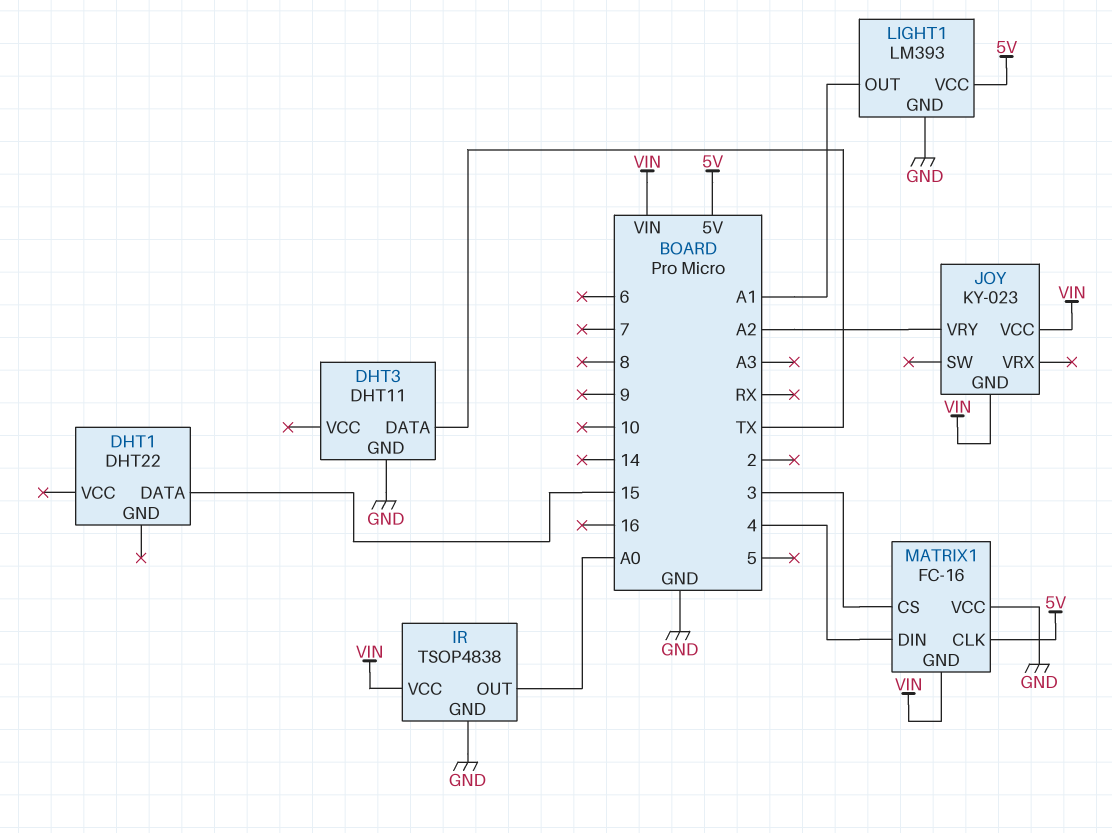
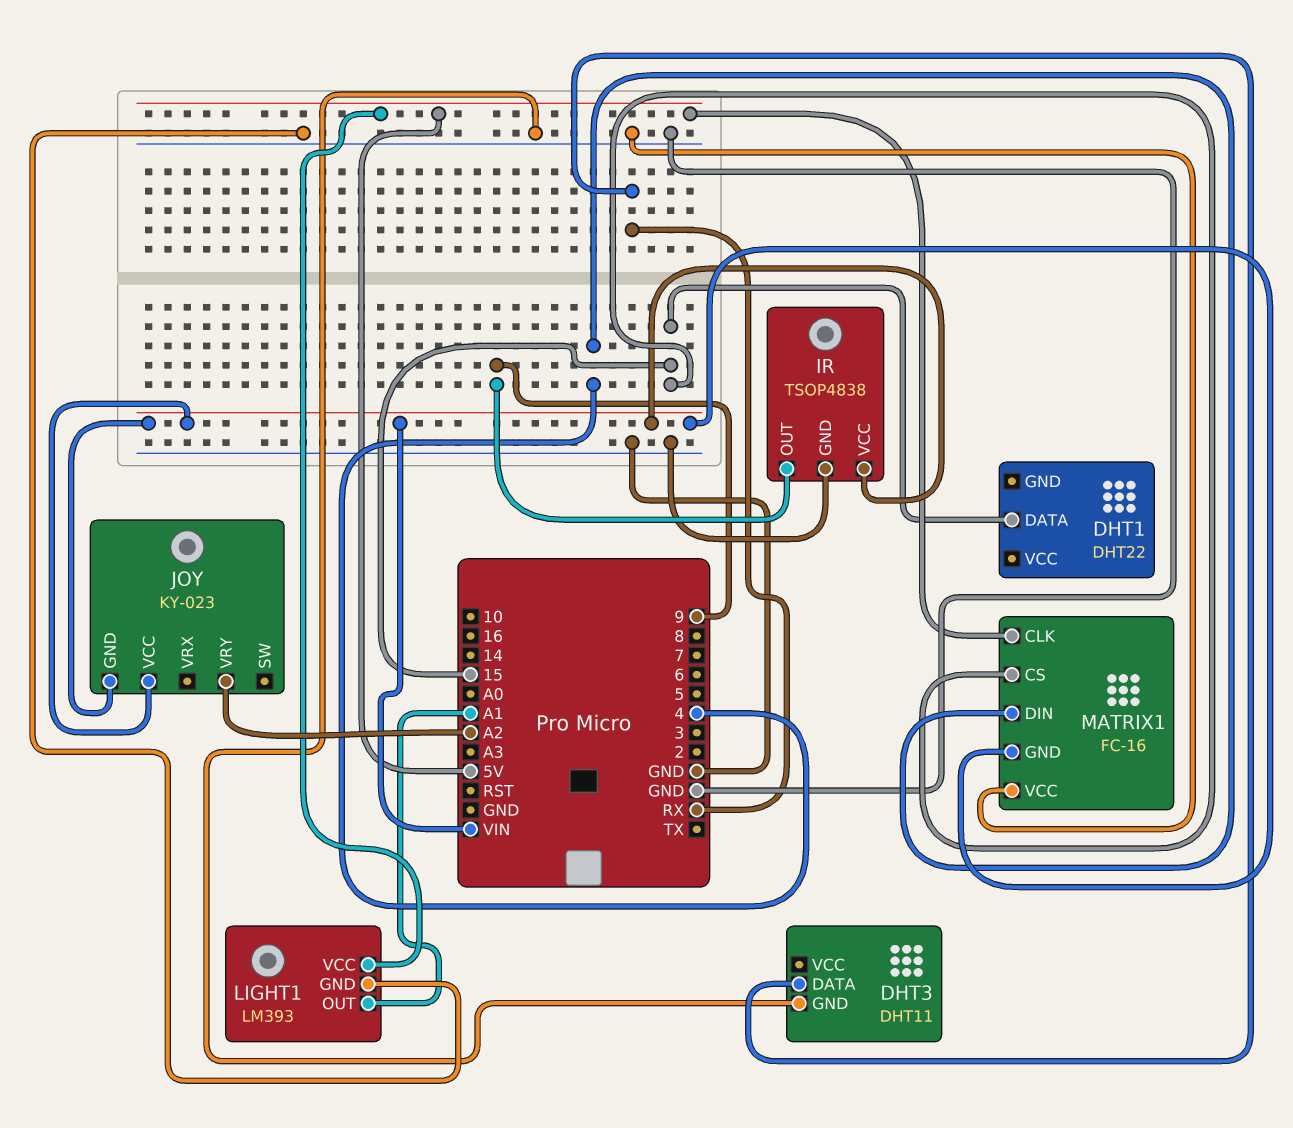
DHT3 pin DATA: TX -> RX
IR pin OUT: A0 -> 9
MATRIX1 pin CS: 3 -> 15

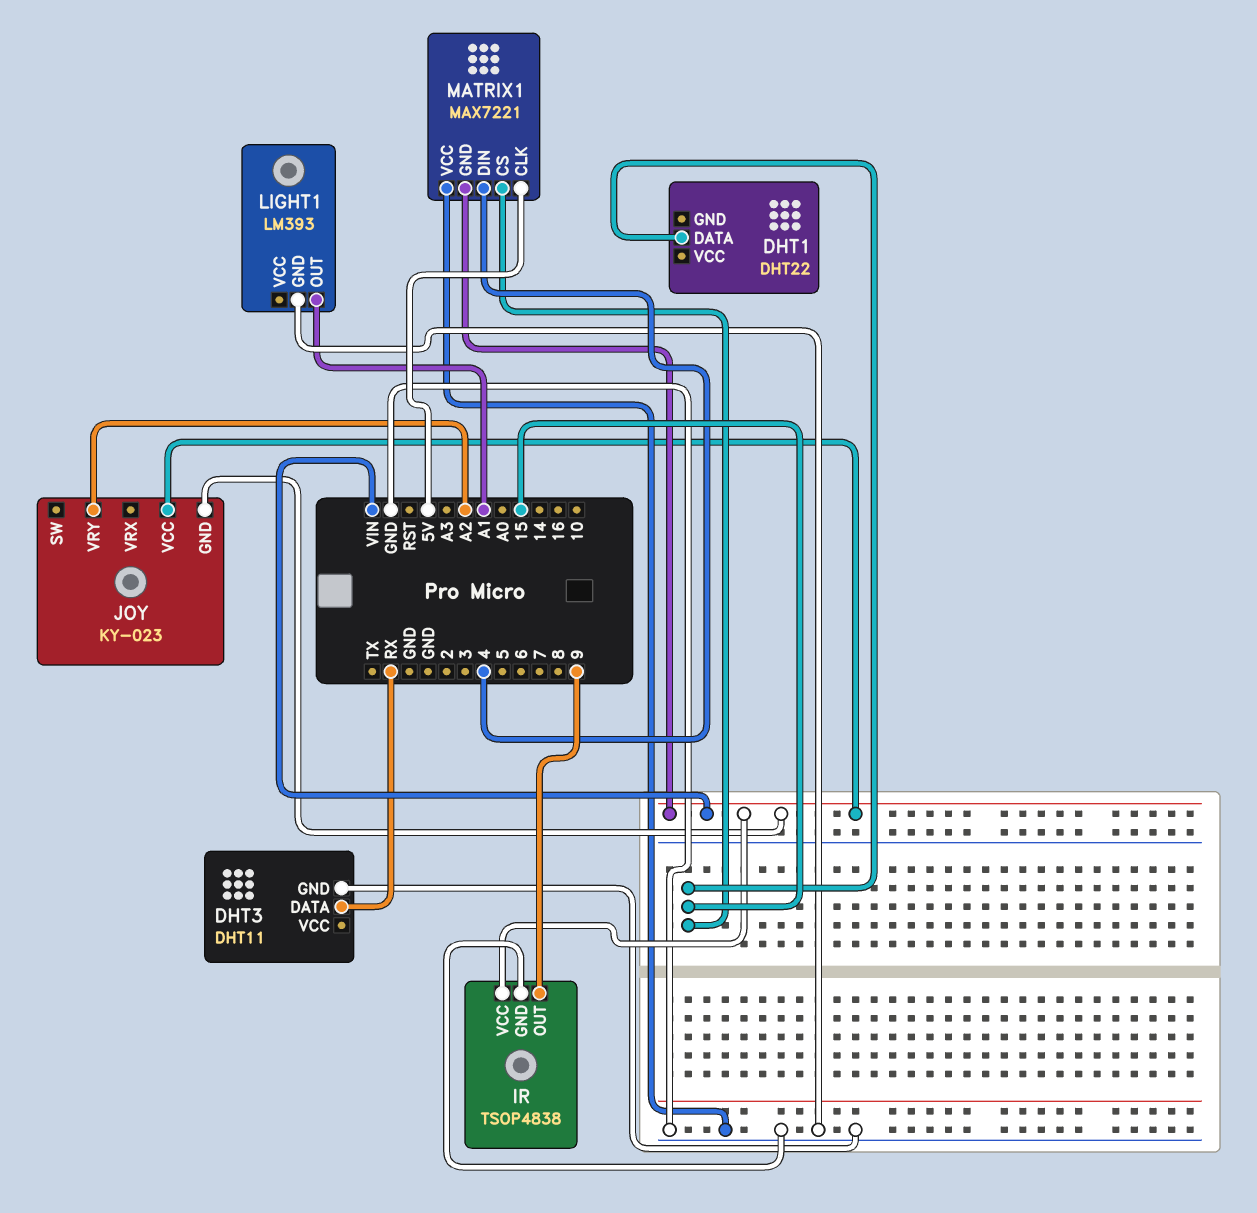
LIGHT1 pin VCC: 5V -> none
MATRIX1: FC-16 -> MAX7221

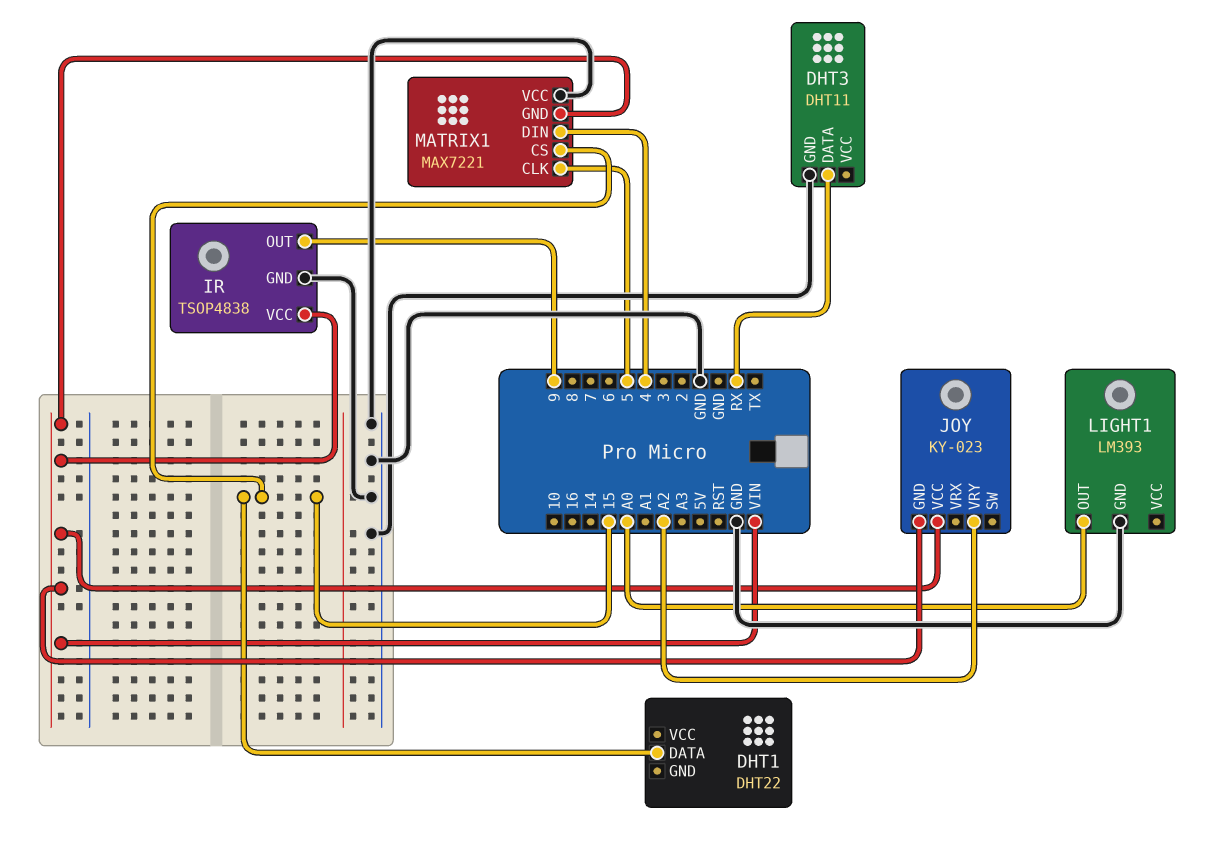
LIGHT1 pin OUT: A1 -> A0
MATRIX1 pin CLK: 5V -> 5

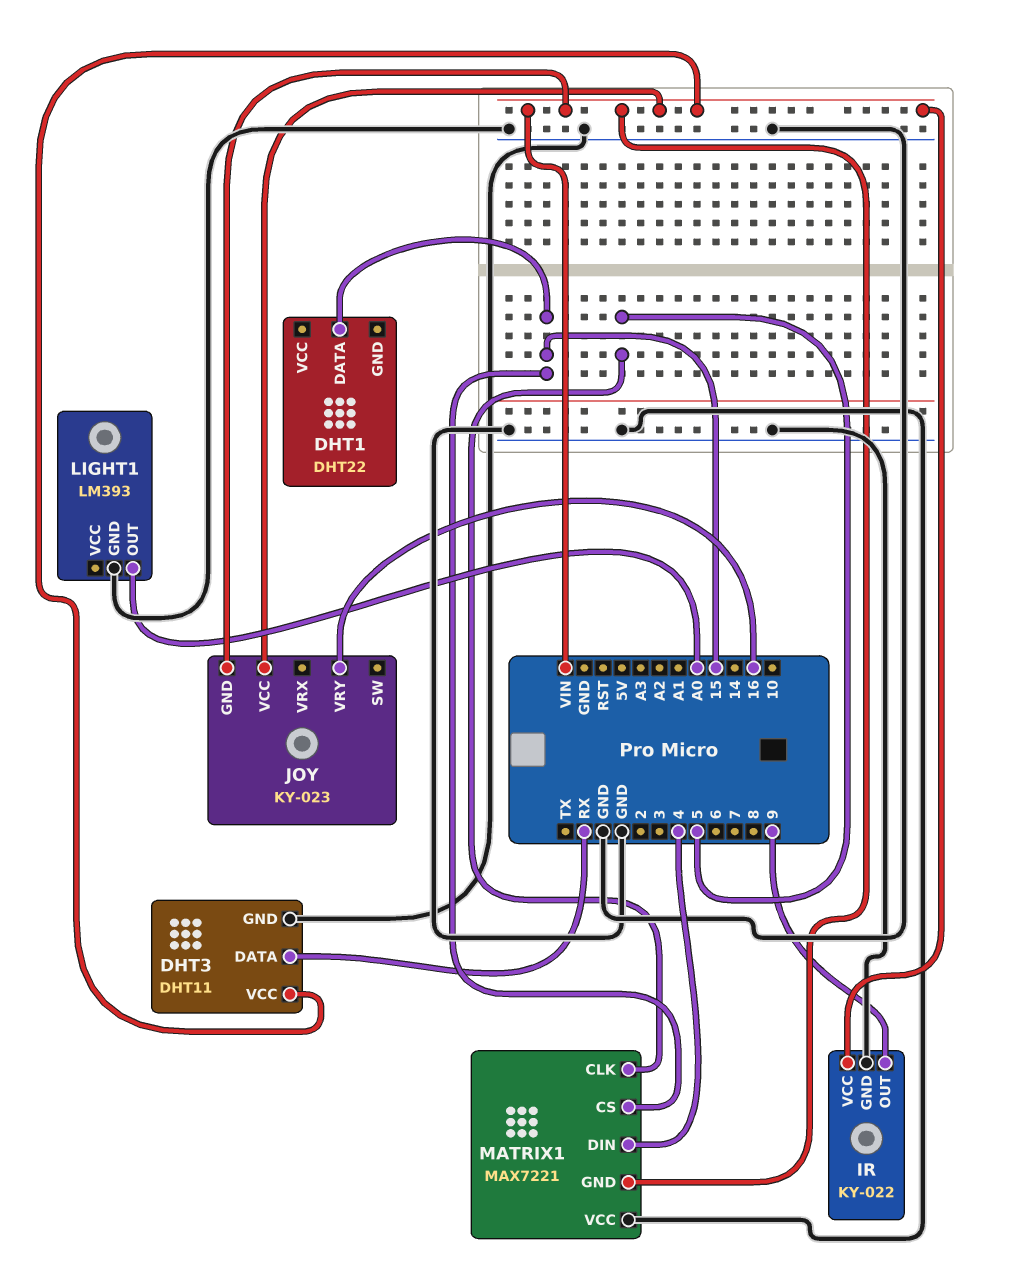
DHT3 pin VCC: none -> VIN
IR: TSOP4838 -> KY-022
JOY pin VRY: A2 -> 16

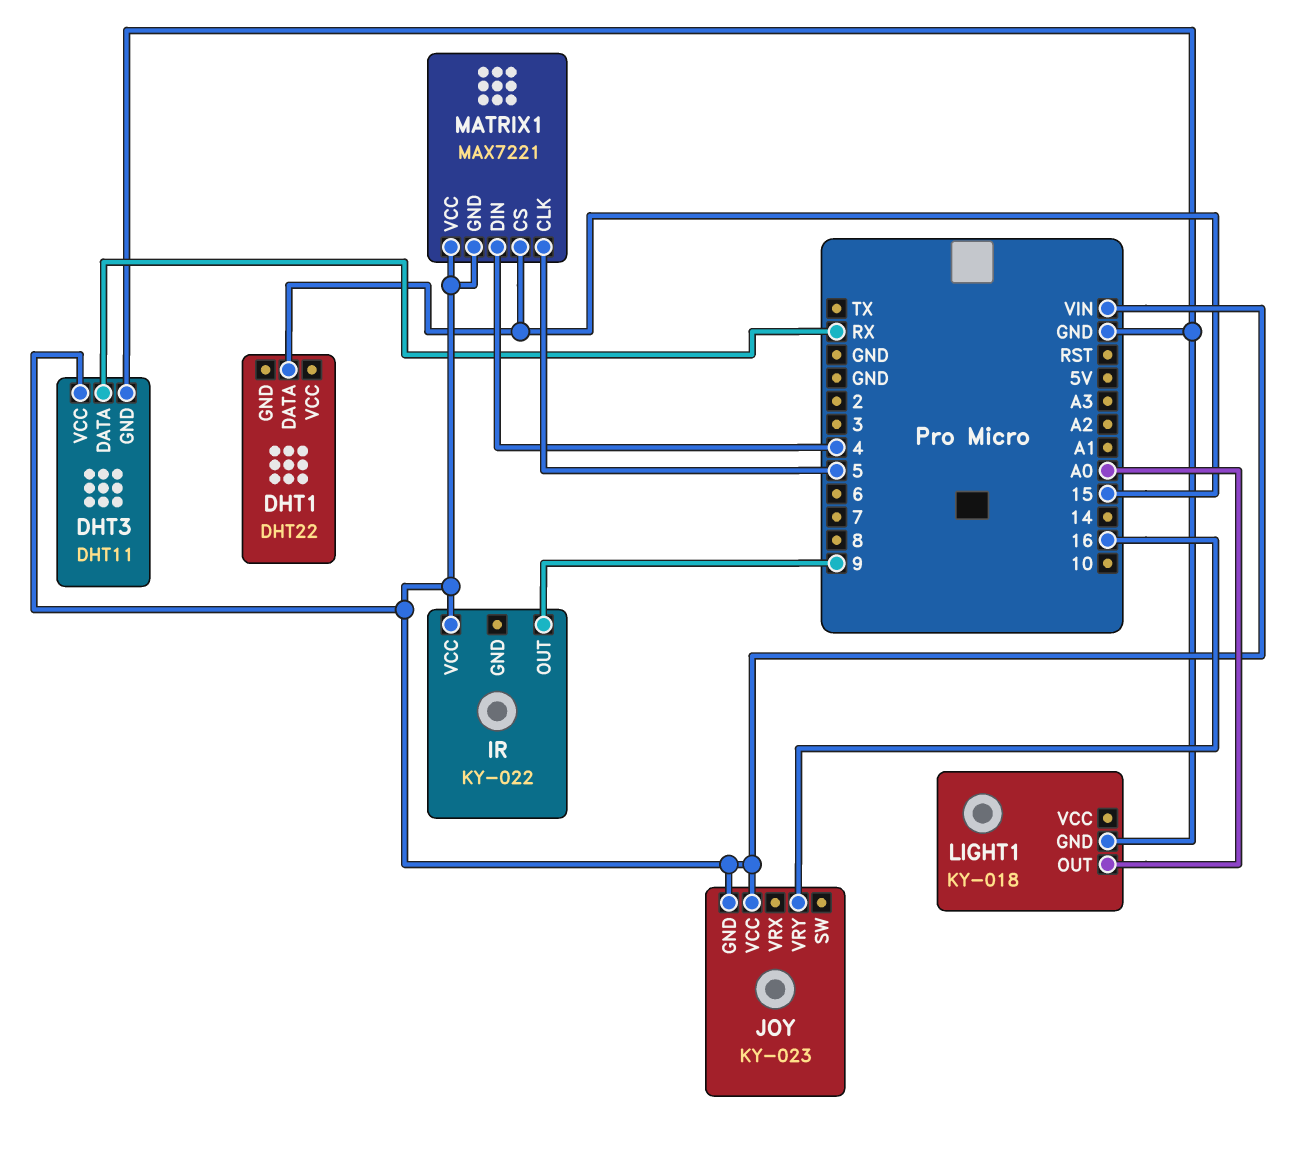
IR pin GND: GND -> none
LIGHT1: LM393 -> KY-018
MATRIX1 pin VCC: GND -> VIN

